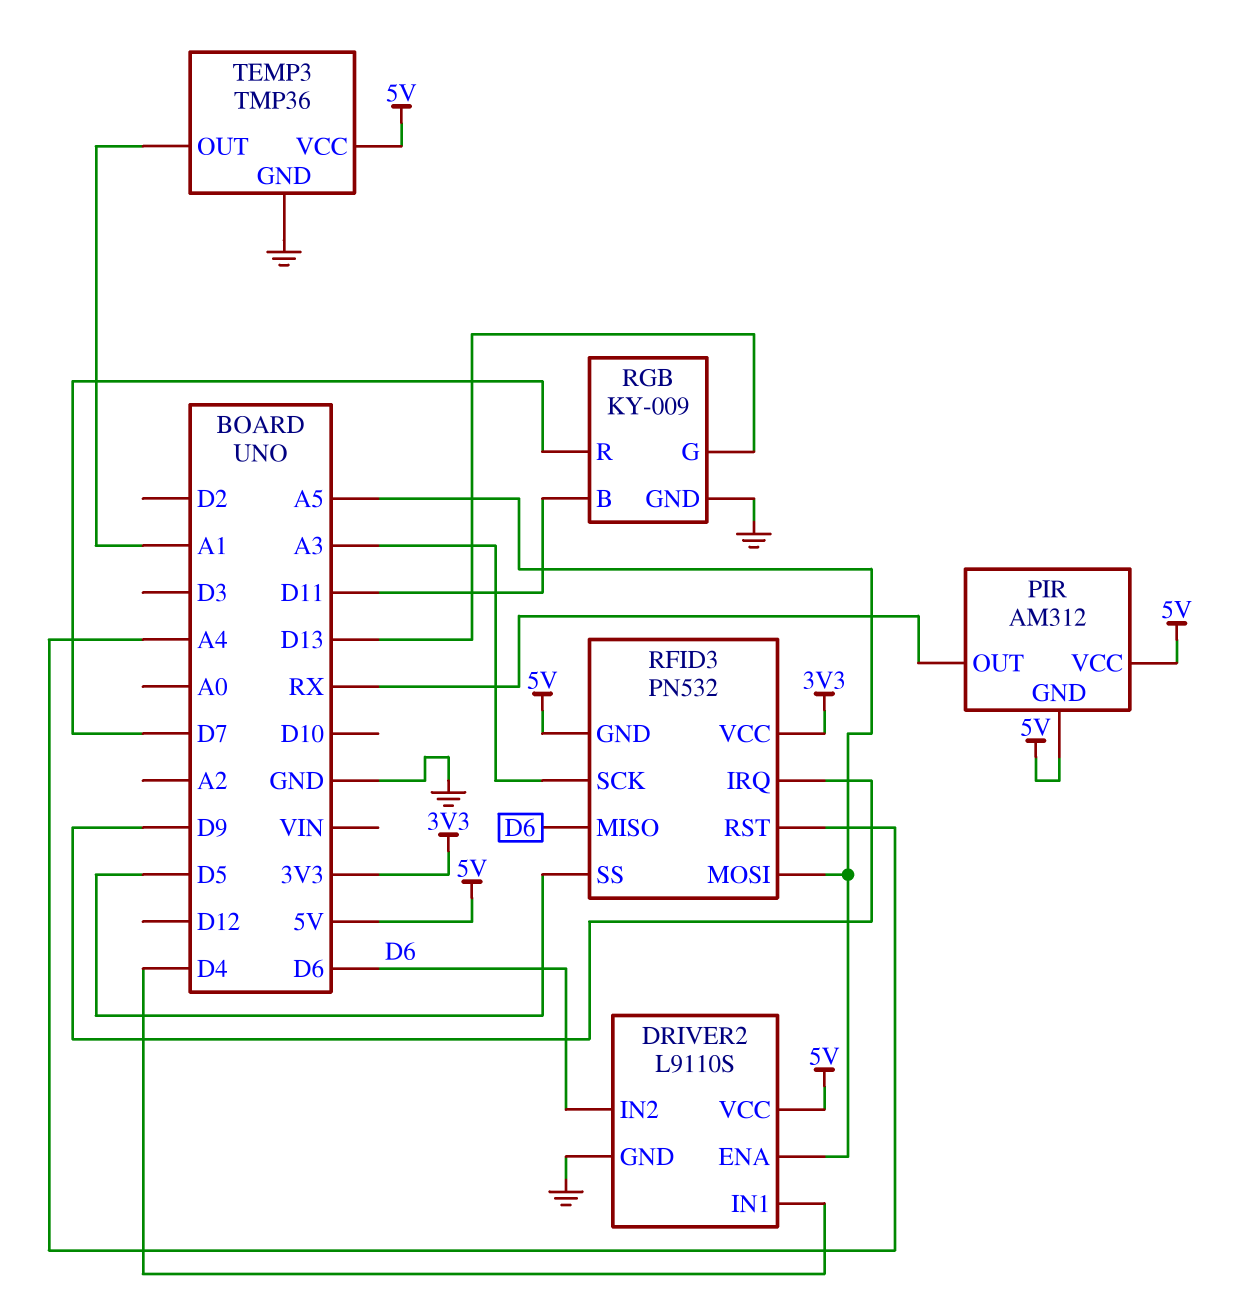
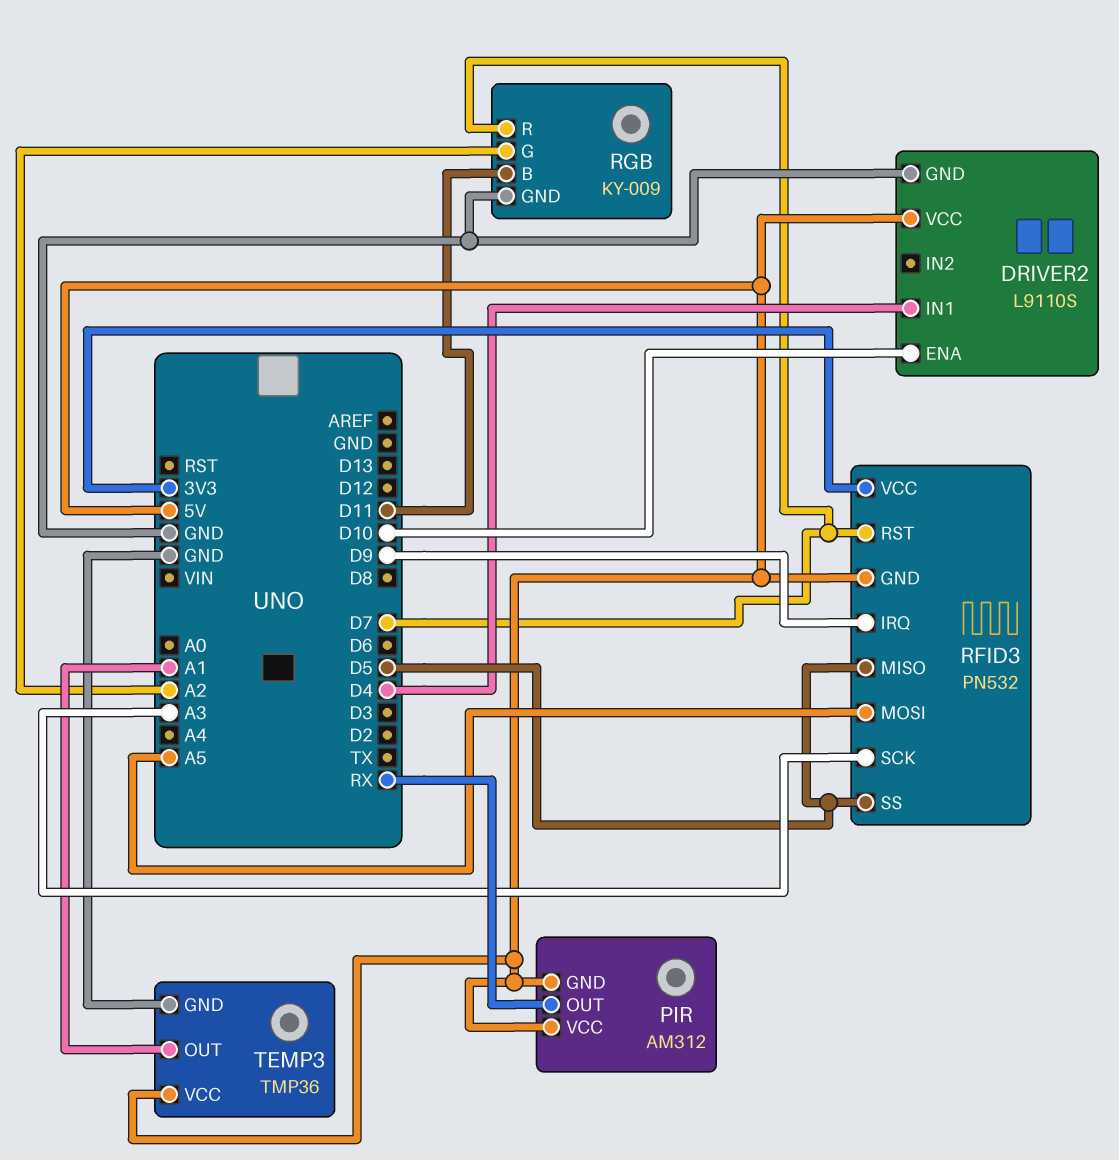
DRIVER2 pin ENA: A5 -> D10
DRIVER2 pin IN2: D6 -> none
RFID3 pin MISO: D6 -> D5
RFID3 pin RST: A4 -> D7
RGB pin G: D13 -> A2

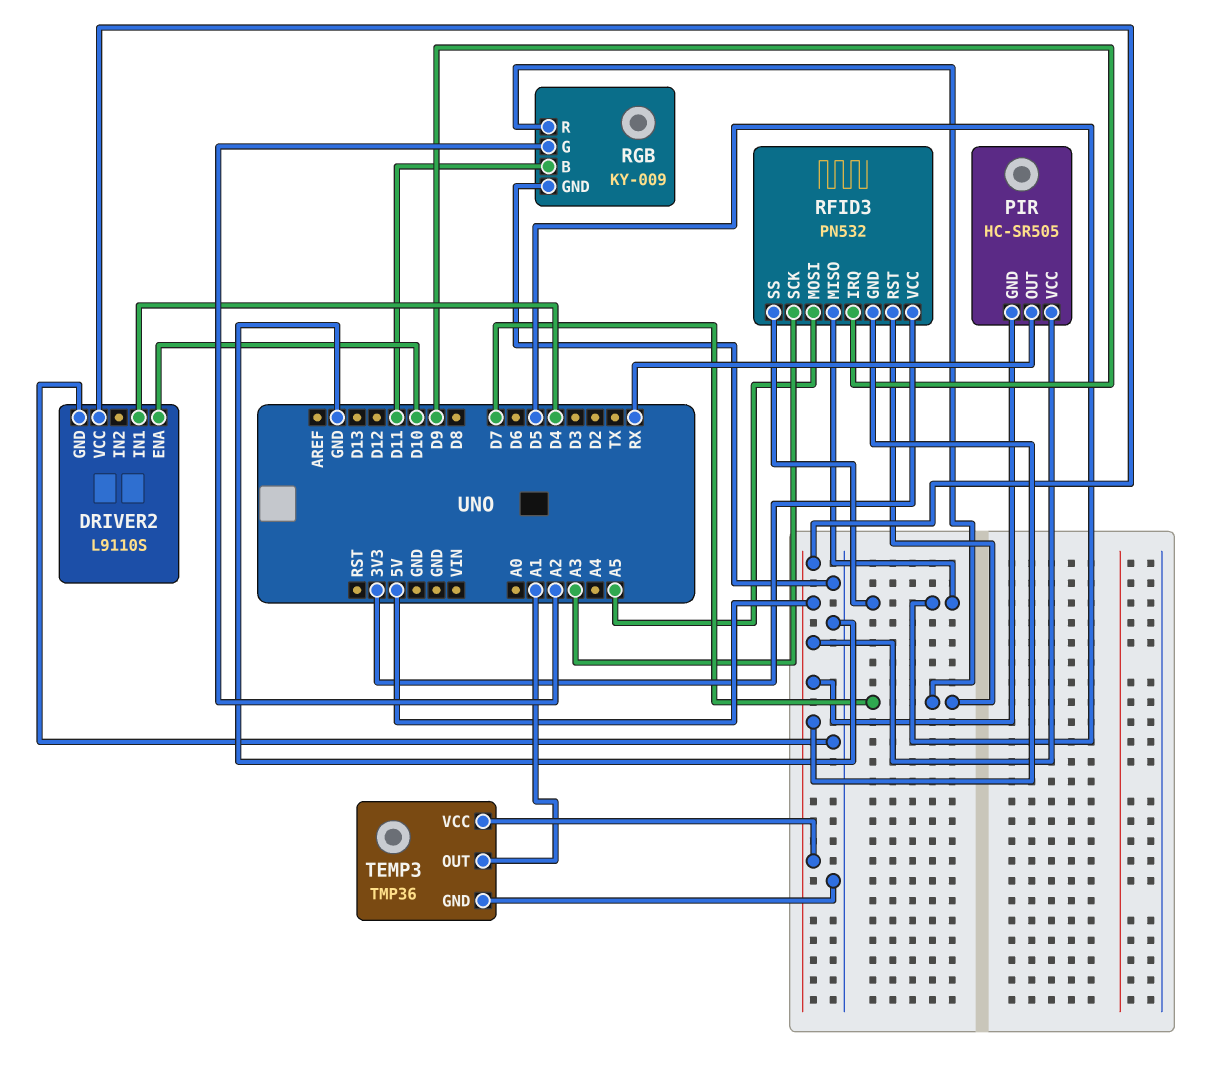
PIR: AM312 -> HC-SR505

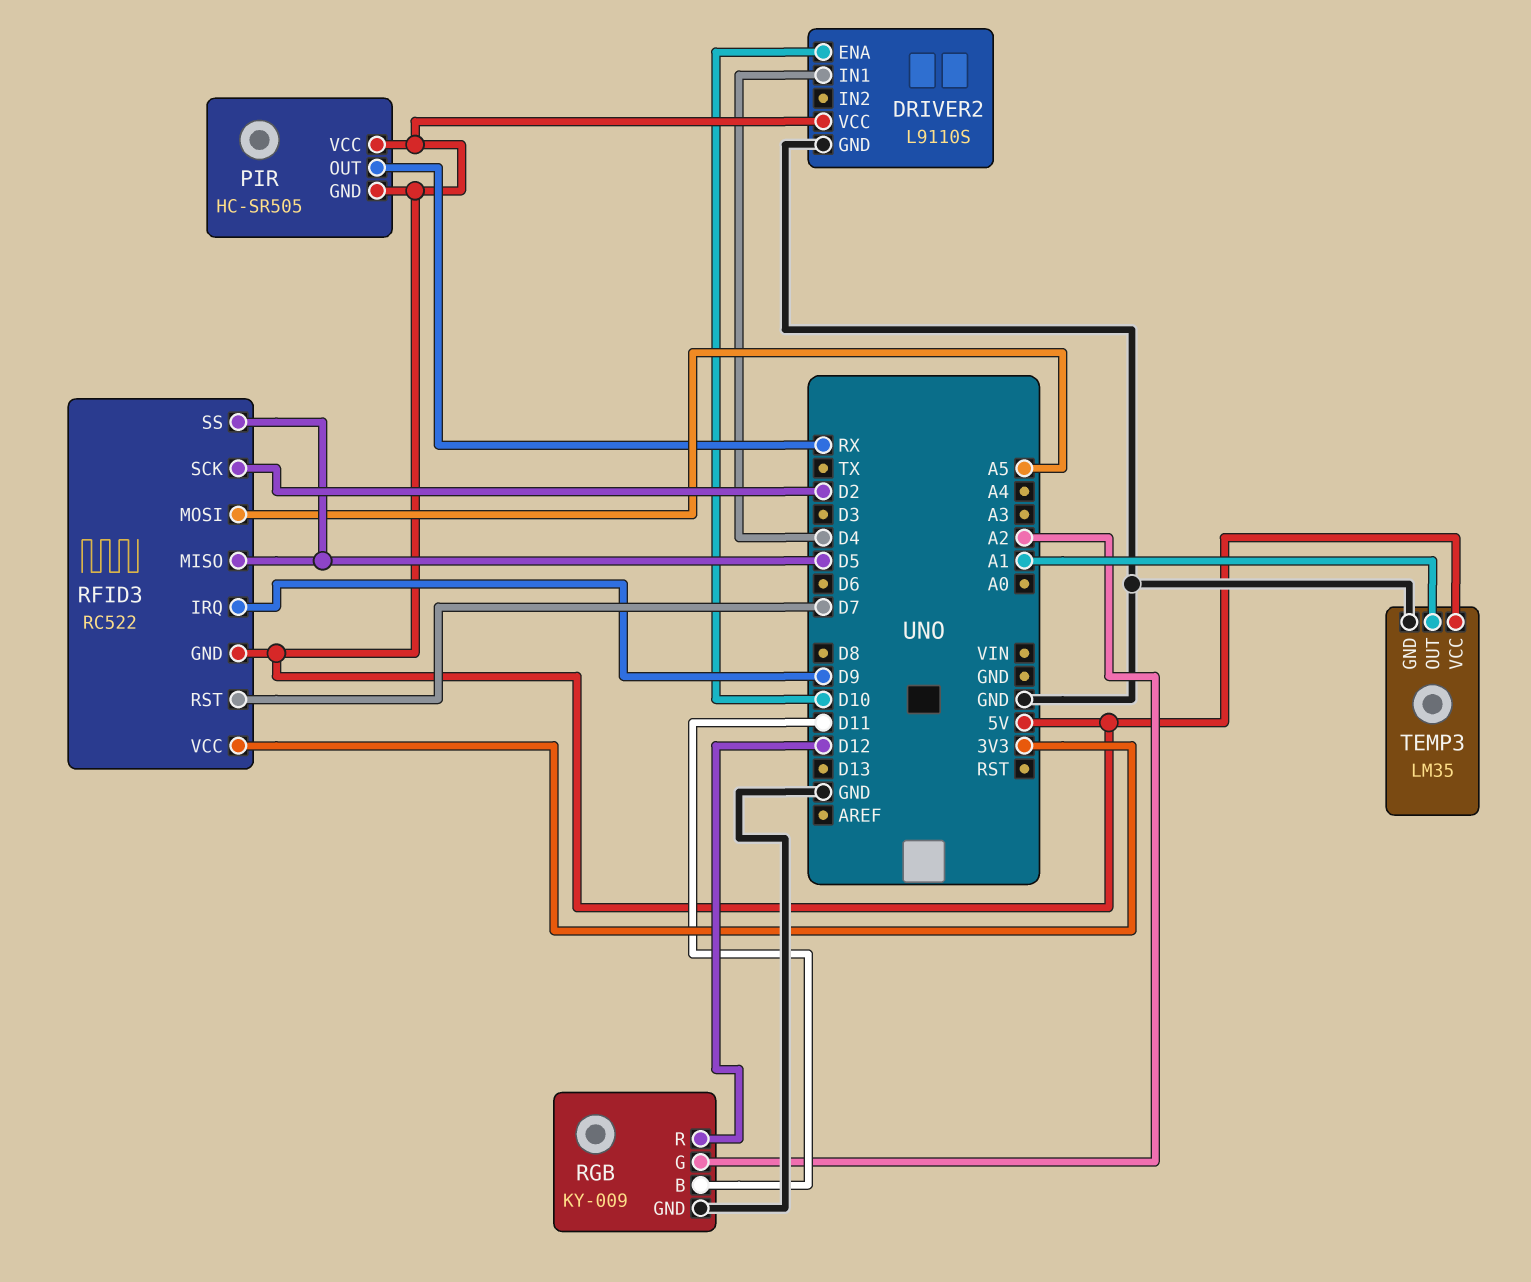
RFID3: PN532 -> RC522
RFID3 pin SCK: A3 -> D2
RGB pin R: D7 -> D12
TEMP3: TMP36 -> LM35

